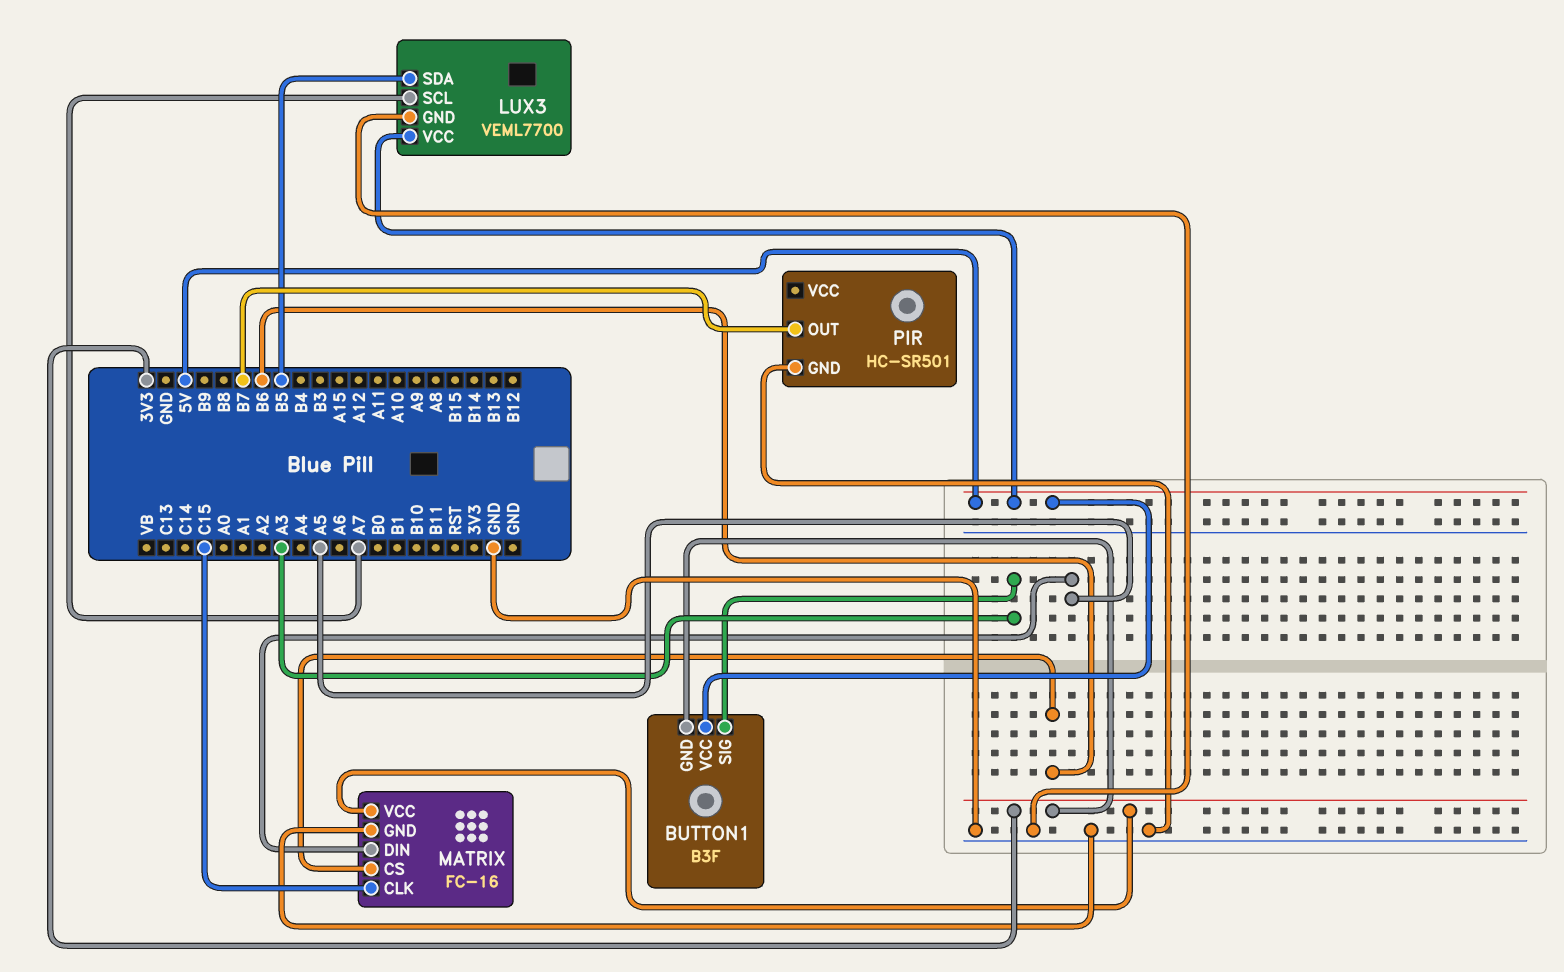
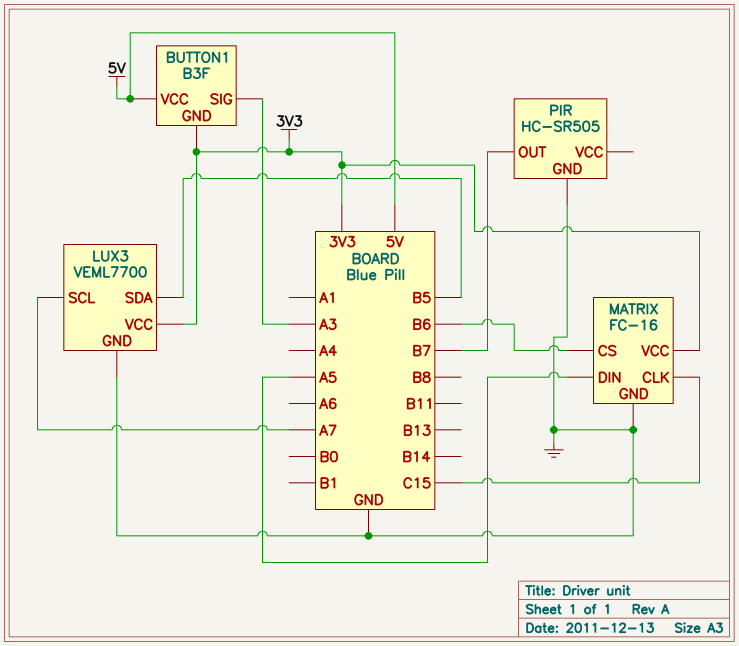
LUX3 pin VCC: 5V -> 3V3
PIR: HC-SR501 -> HC-SR505

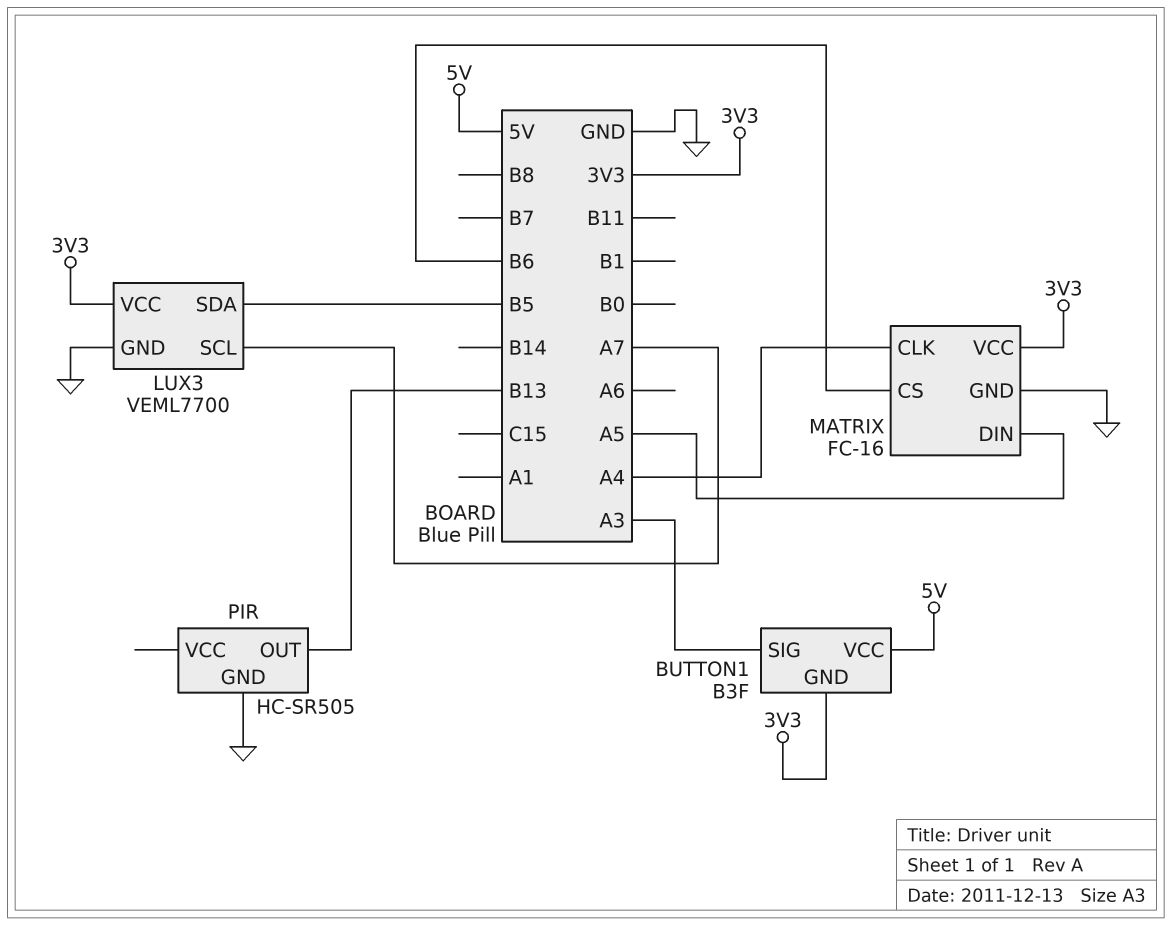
MATRIX pin CLK: C15 -> A4
PIR pin OUT: B7 -> B13

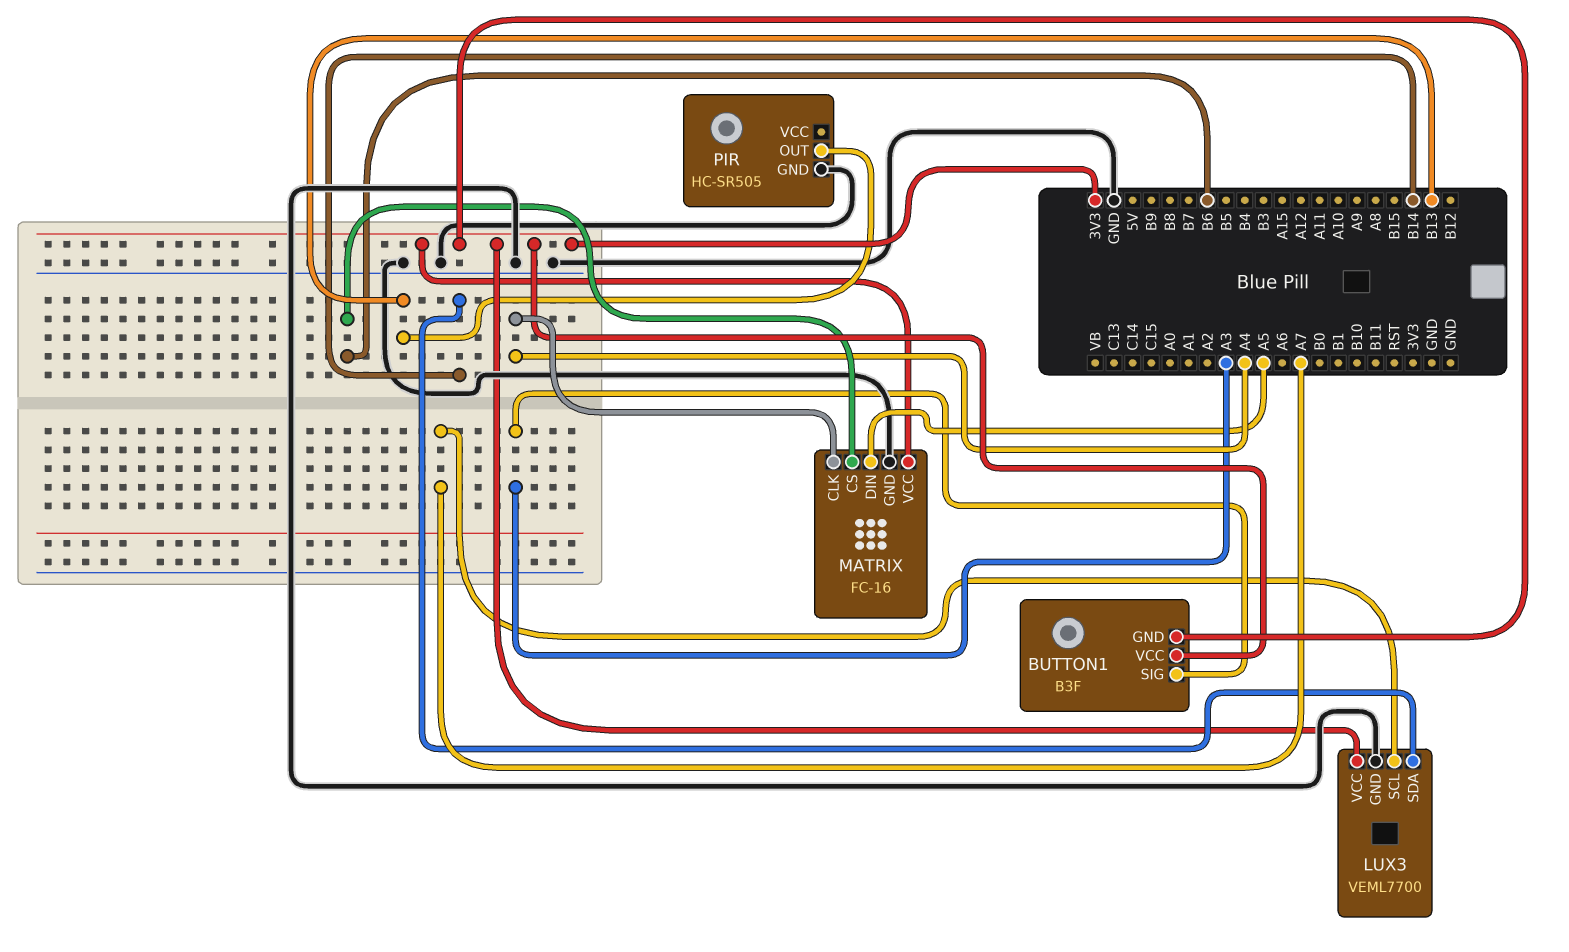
BUTTON1 pin VCC: 5V -> 3V3
LUX3 pin SDA: B5 -> B14

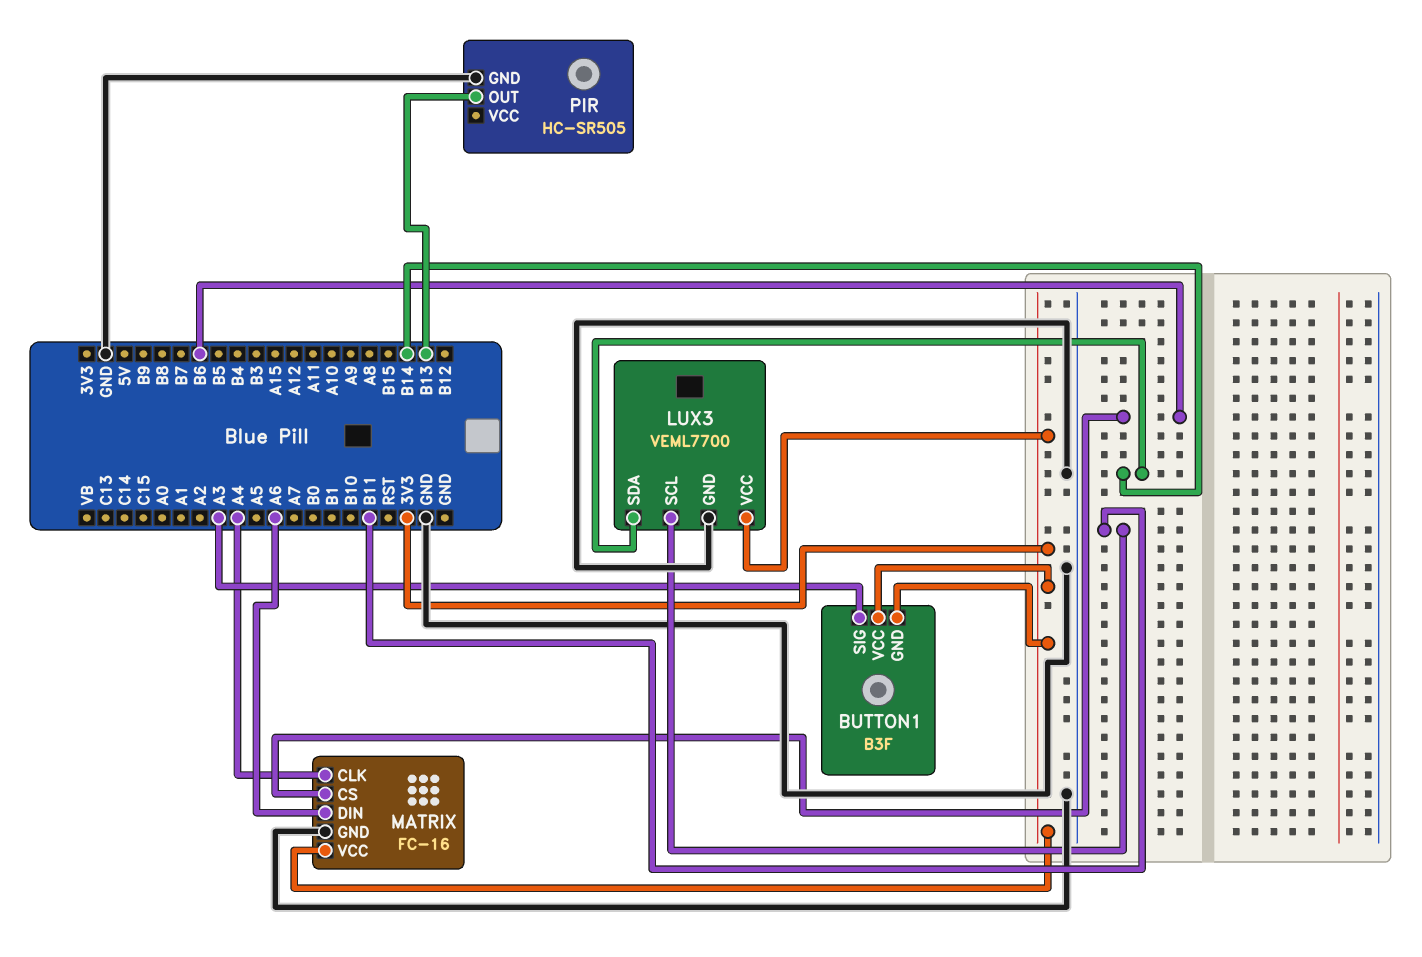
LUX3 pin SCL: A7 -> B11
MATRIX pin DIN: A5 -> A6

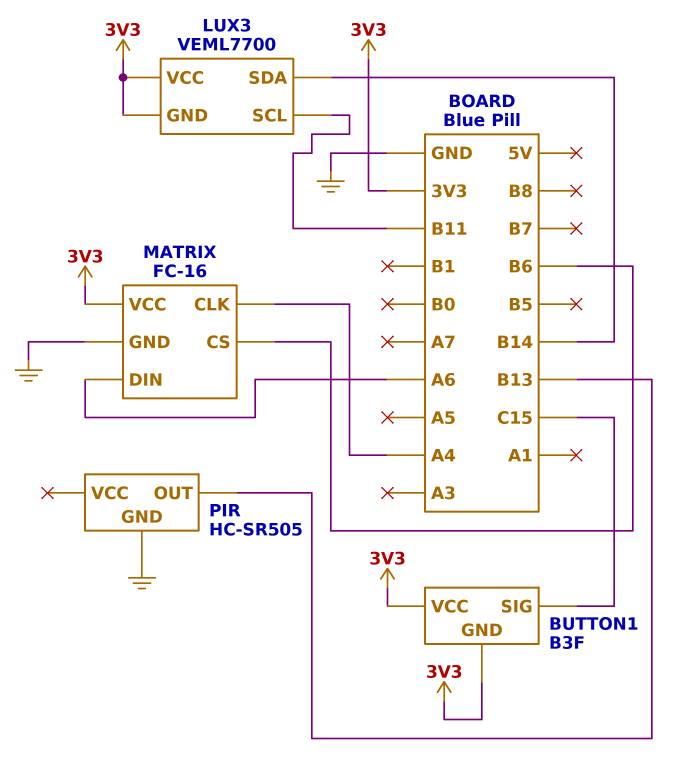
BUTTON1 pin SIG: A3 -> C15
LUX3 pin GND: GND -> 3V3

